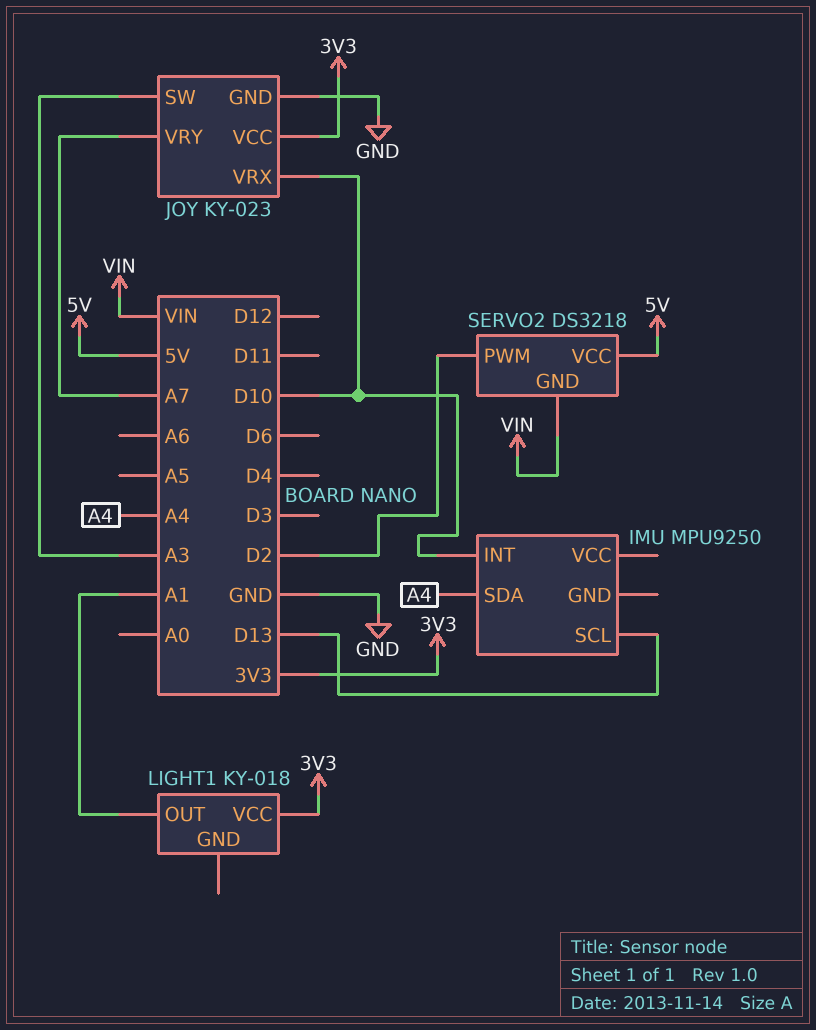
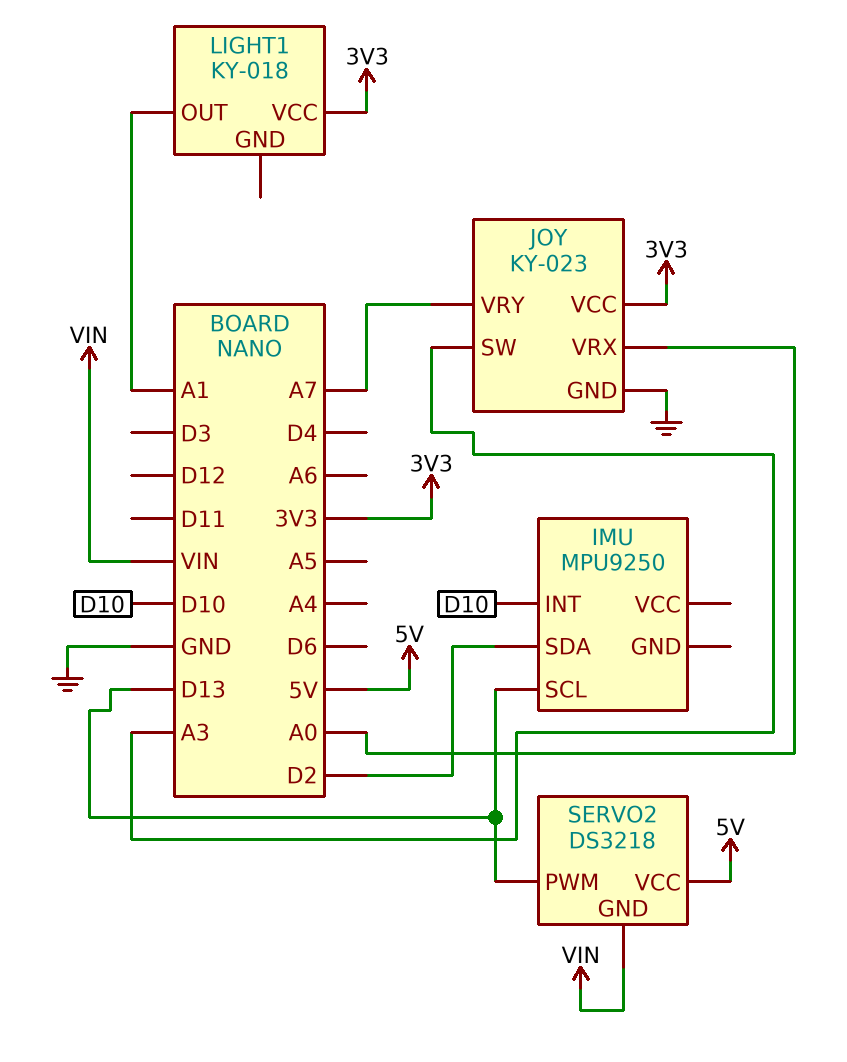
IMU pin SDA: A4 -> D2
JOY pin VRX: D10 -> A0
SERVO2 pin PWM: D2 -> D13

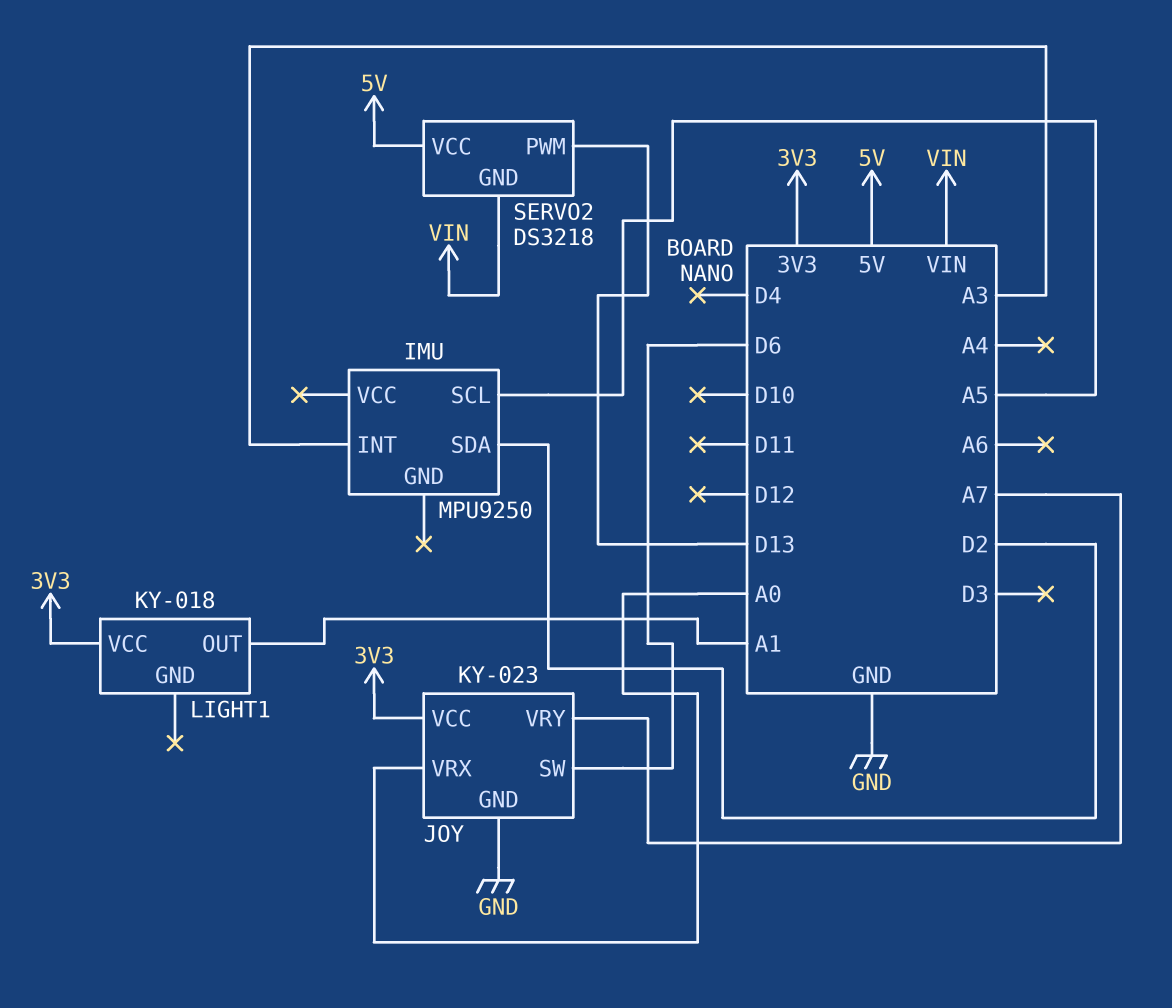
IMU pin INT: D10 -> A3
IMU pin SCL: D13 -> A5
JOY pin SW: A3 -> D6

